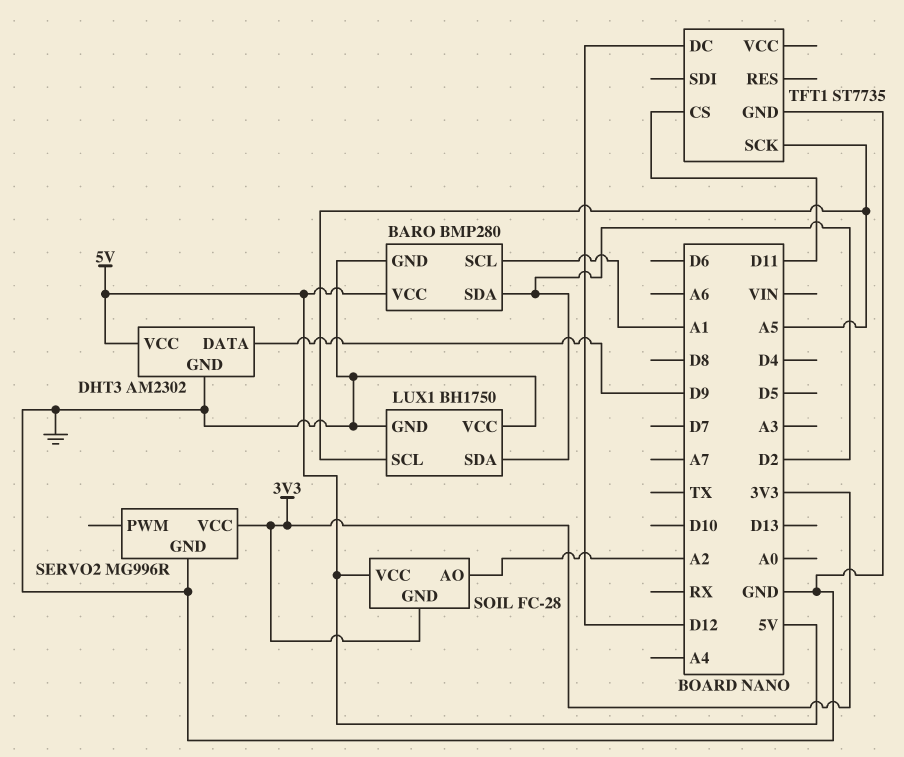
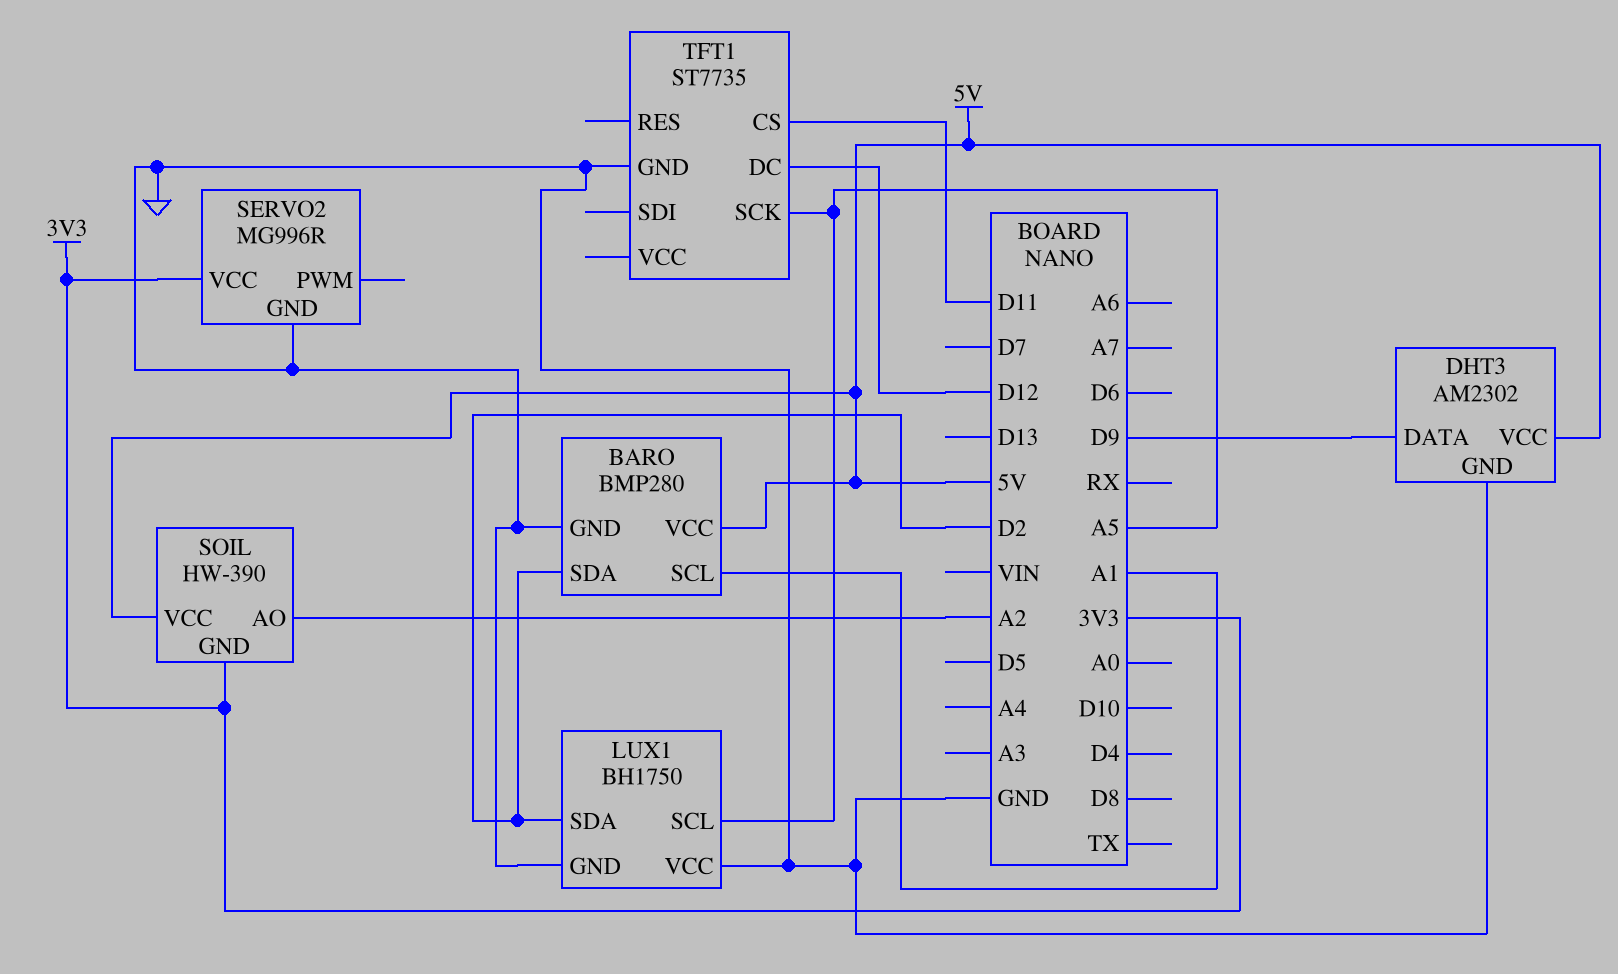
SOIL: FC-28 -> HW-390

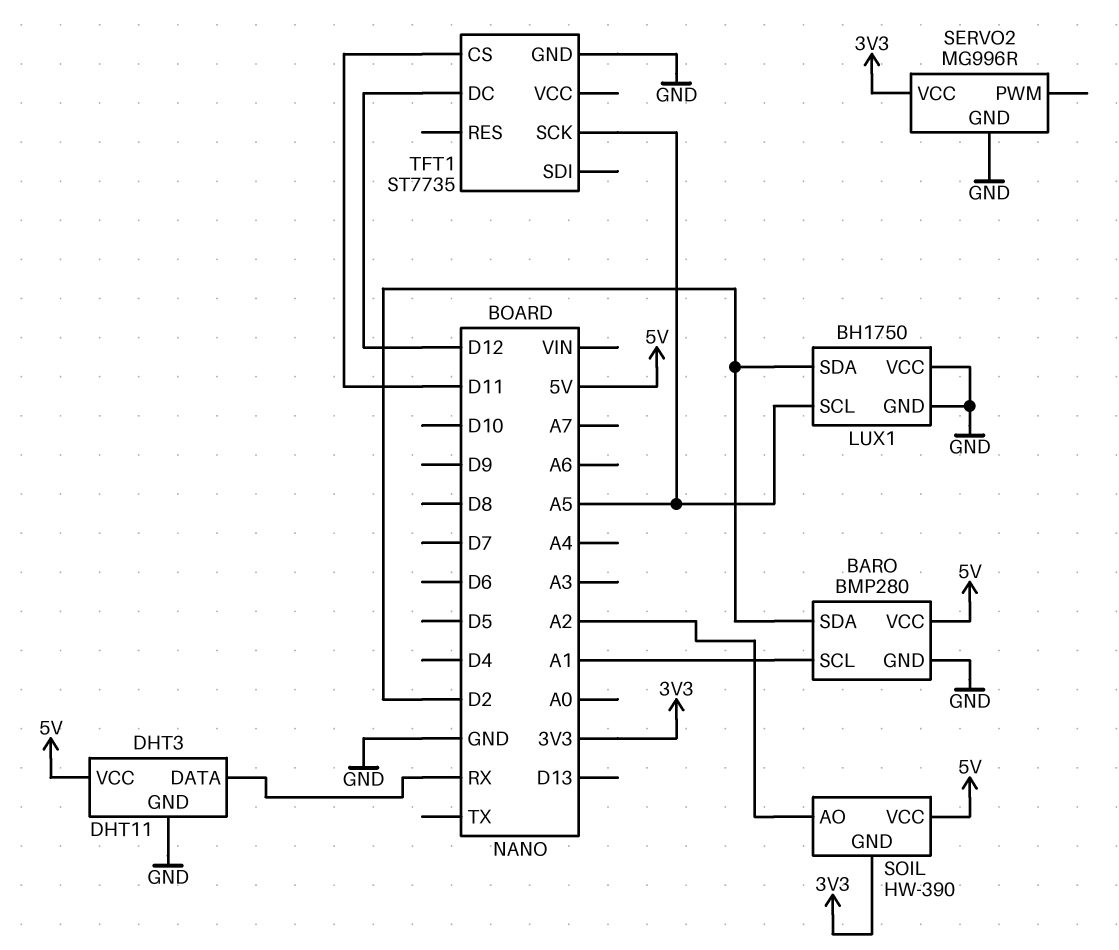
DHT3: AM2302 -> DHT11
DHT3 pin DATA: D9 -> RX

